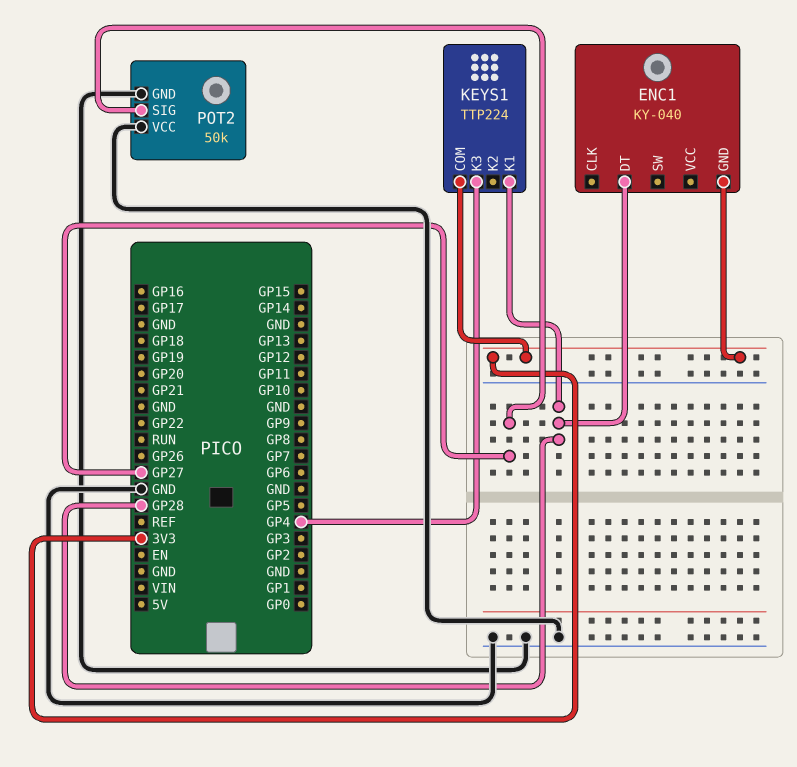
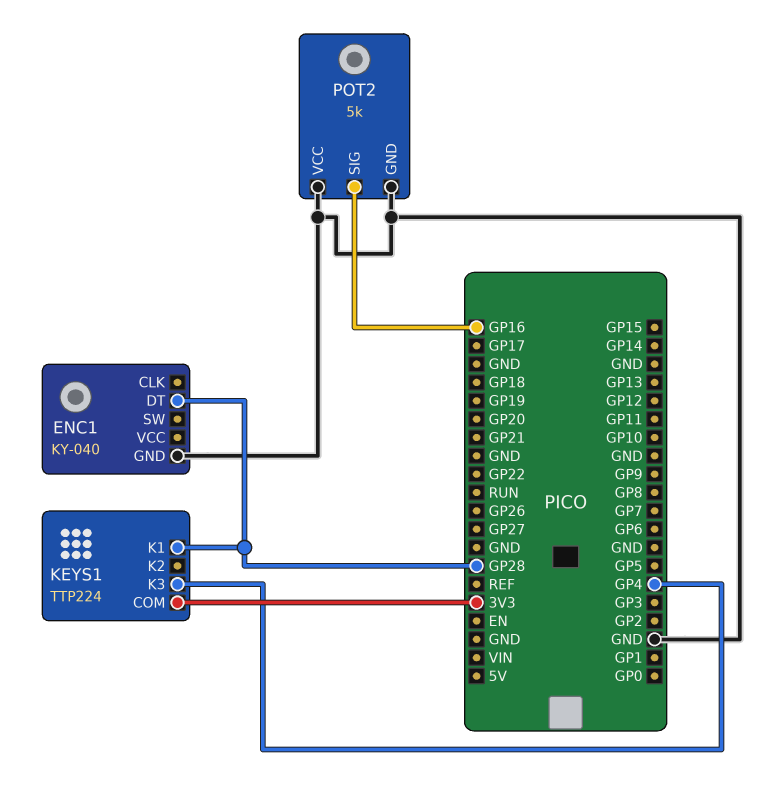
ENC1 pin GND: 3V3 -> GND
POT2: 50k -> 5k
POT2 pin SIG: GP27 -> GP16

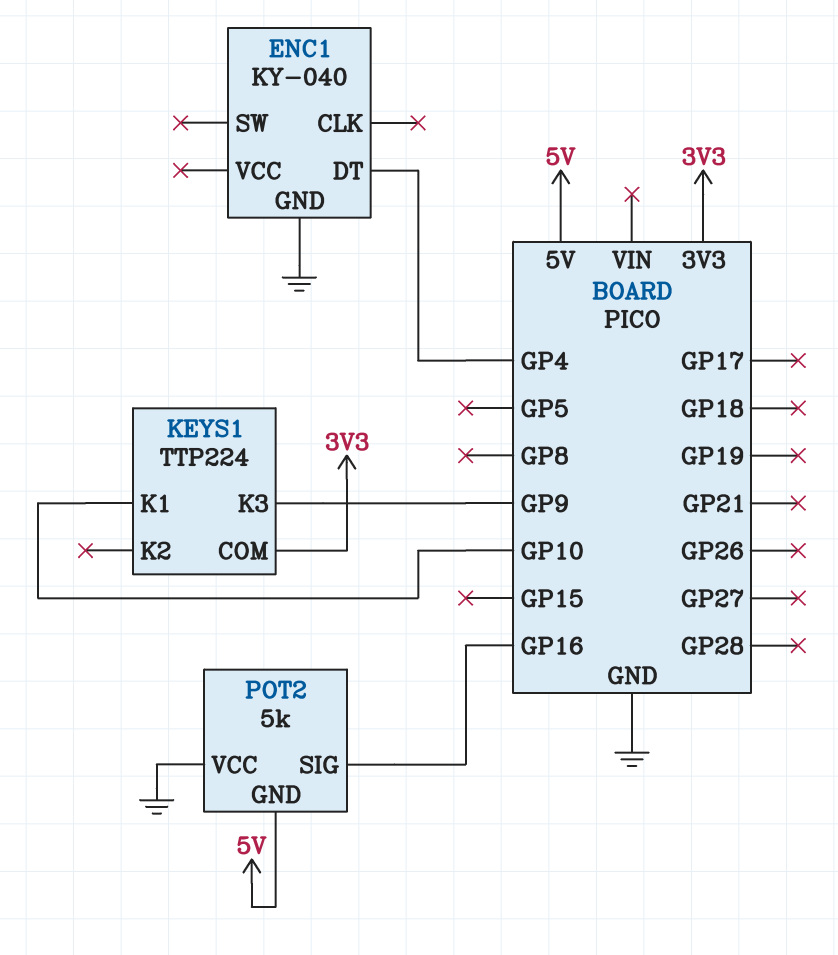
ENC1 pin DT: GP28 -> GP4
KEYS1 pin K1: GP28 -> GP10
KEYS1 pin K3: GP4 -> GP9
POT2 pin GND: GND -> 5V

